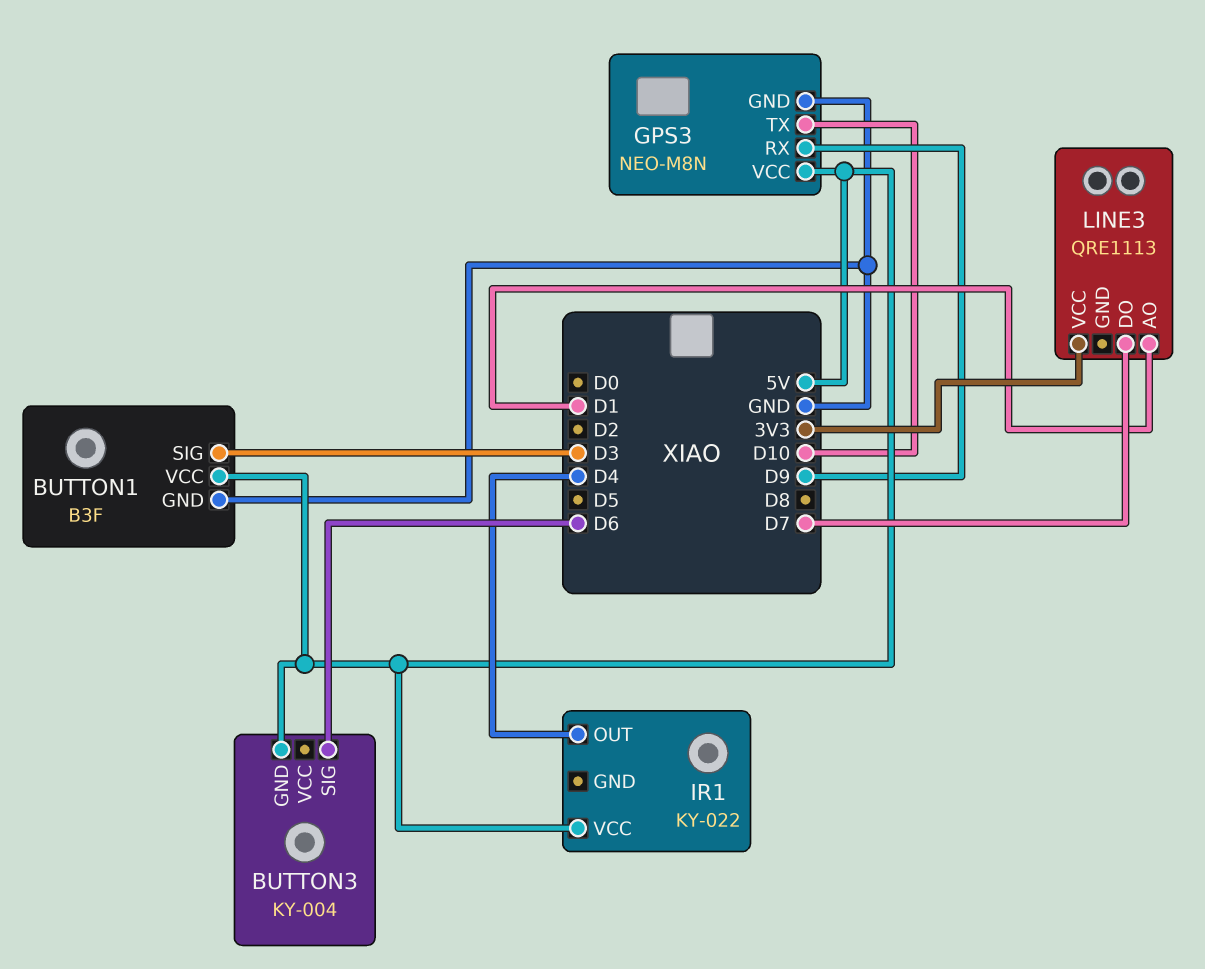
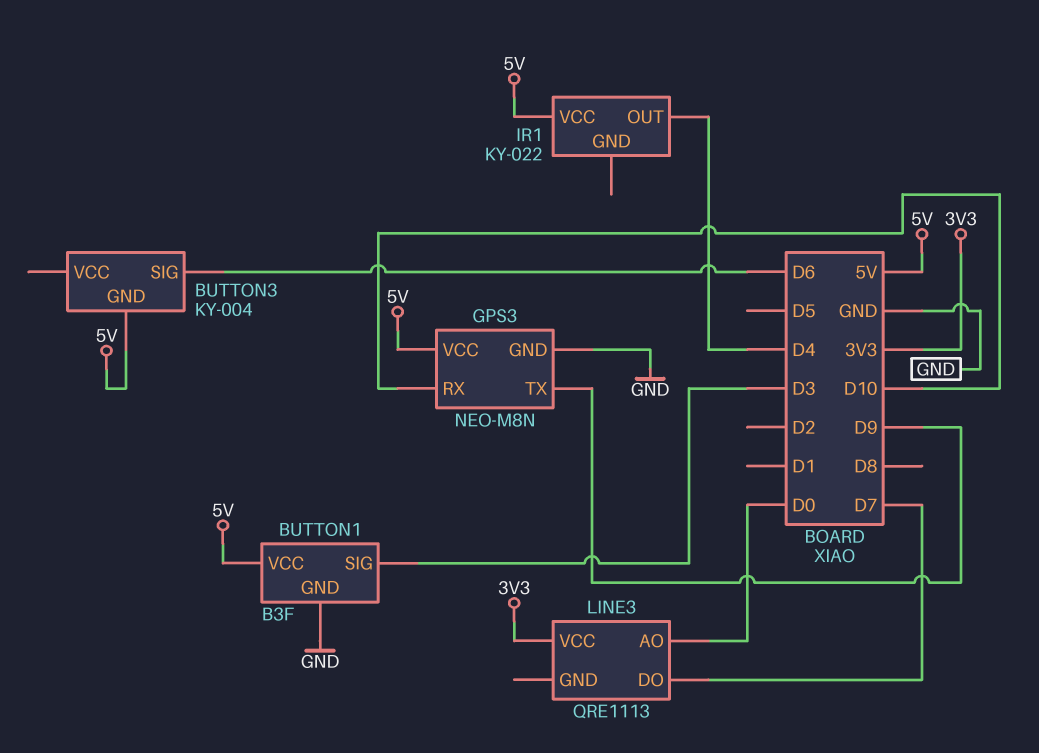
GPS3 pin RX: D9 -> D10
GPS3 pin TX: D10 -> D9
LINE3 pin AO: D1 -> D0

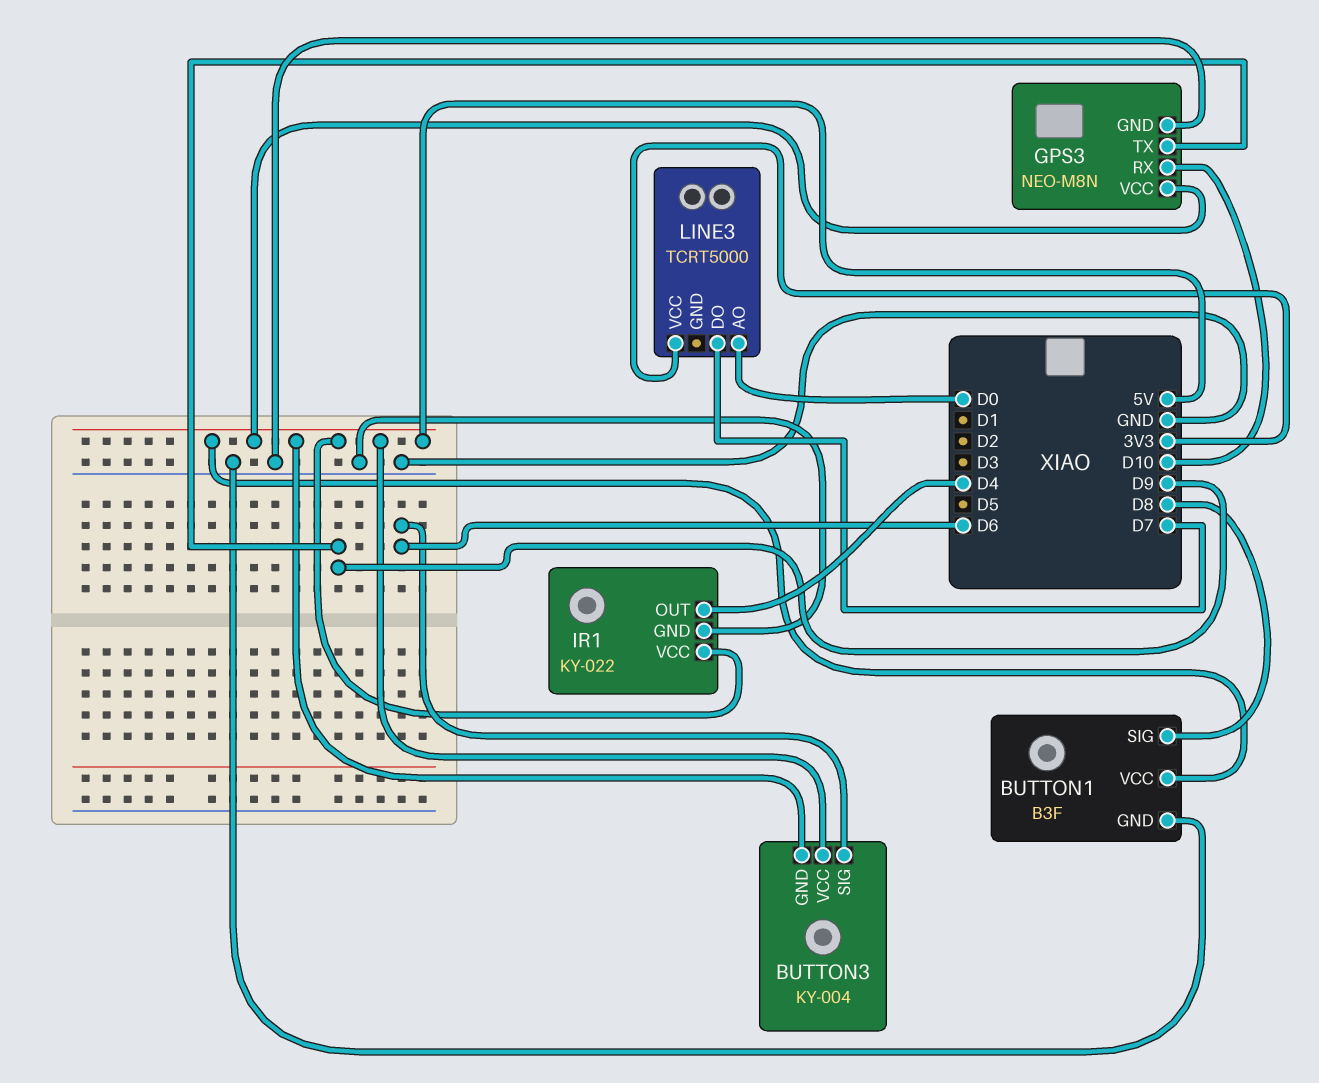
BUTTON1 pin SIG: D3 -> D8
BUTTON3 pin VCC: none -> 5V
IR1 pin GND: none -> GND
LINE3: QRE1113 -> TCRT5000

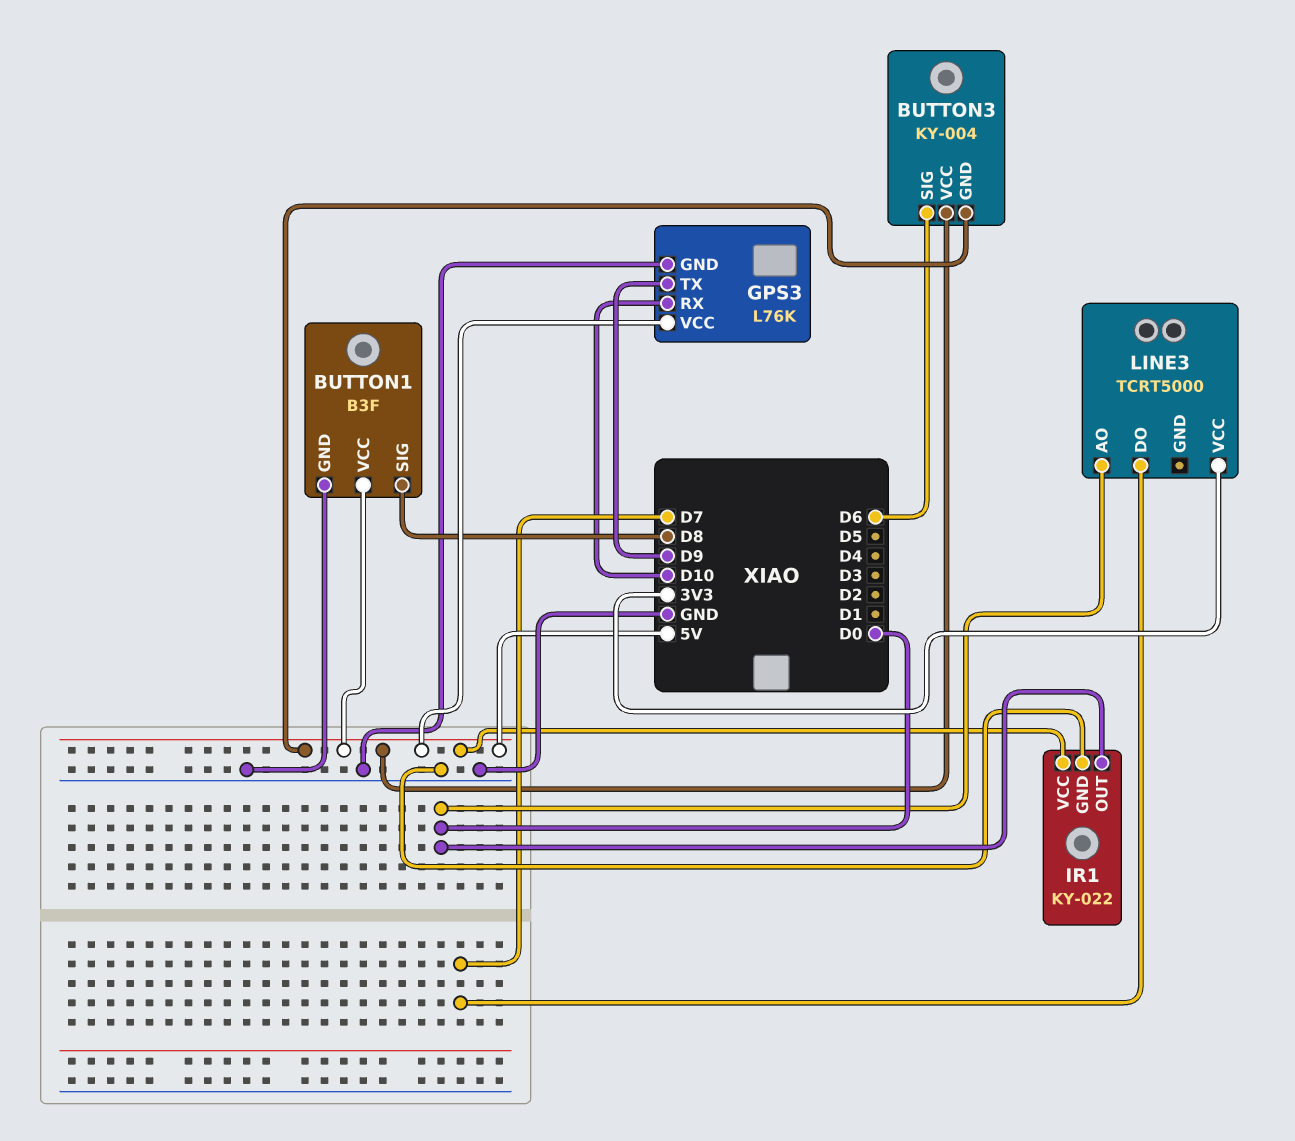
GPS3: NEO-M8N -> L76K
IR1 pin OUT: D4 -> D0

